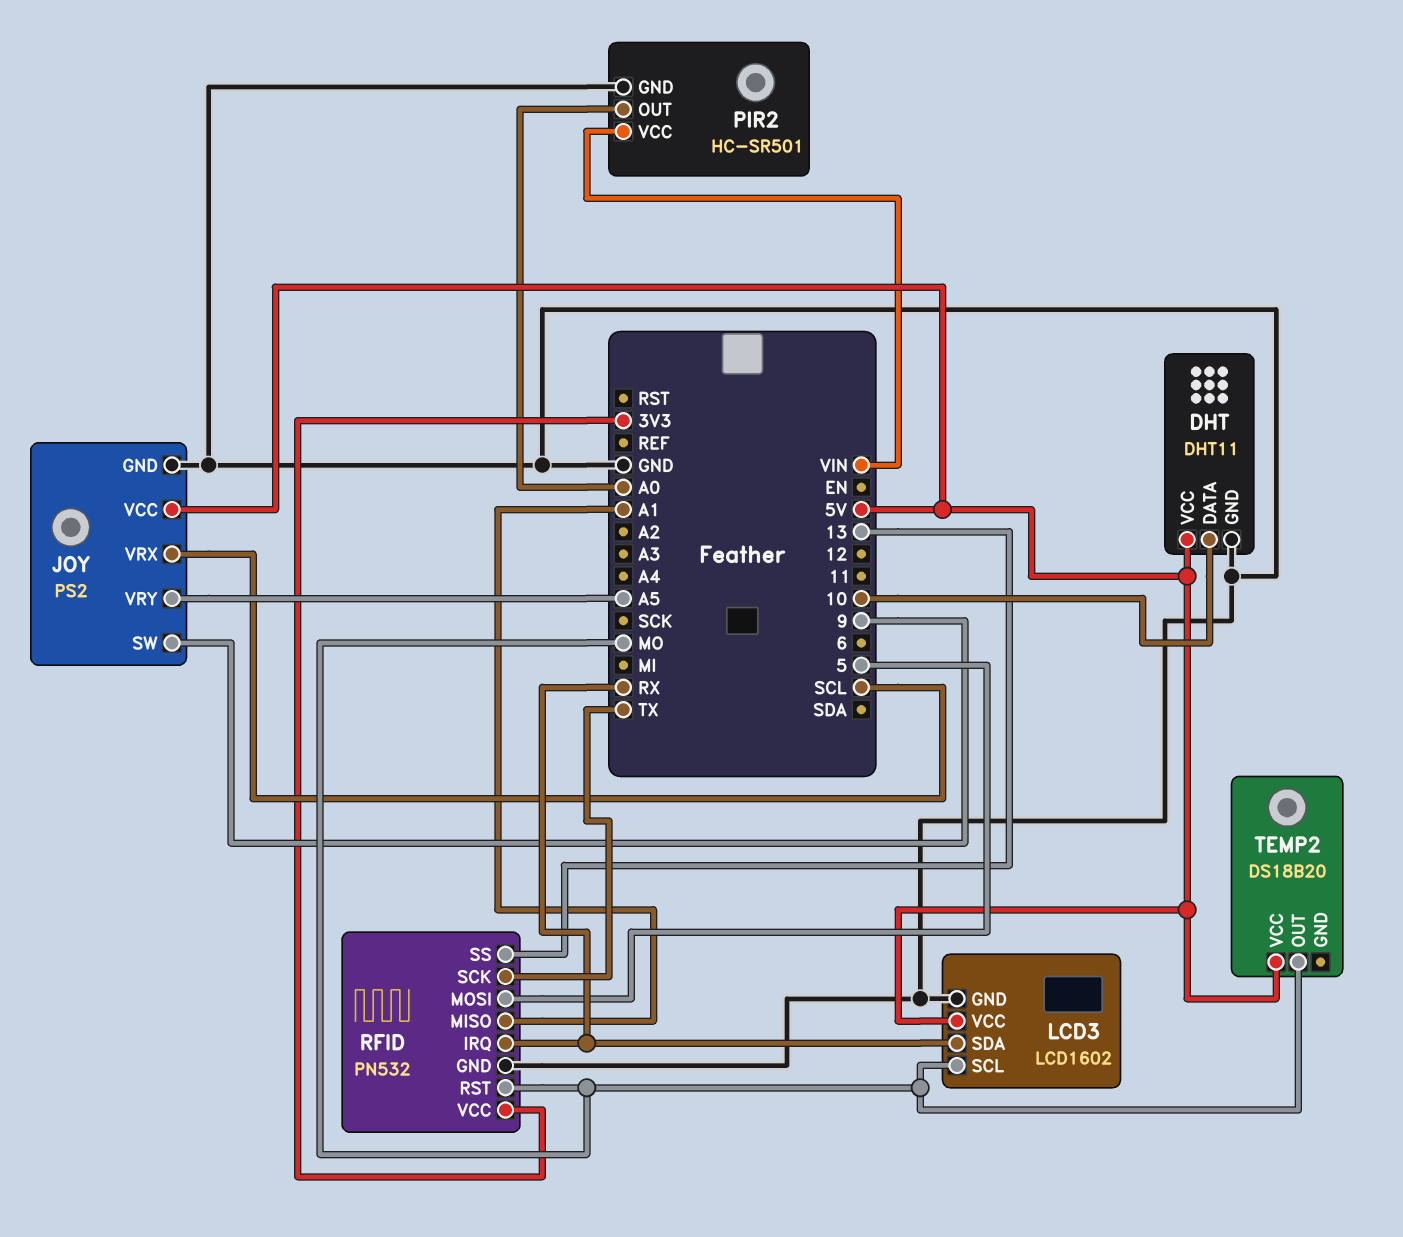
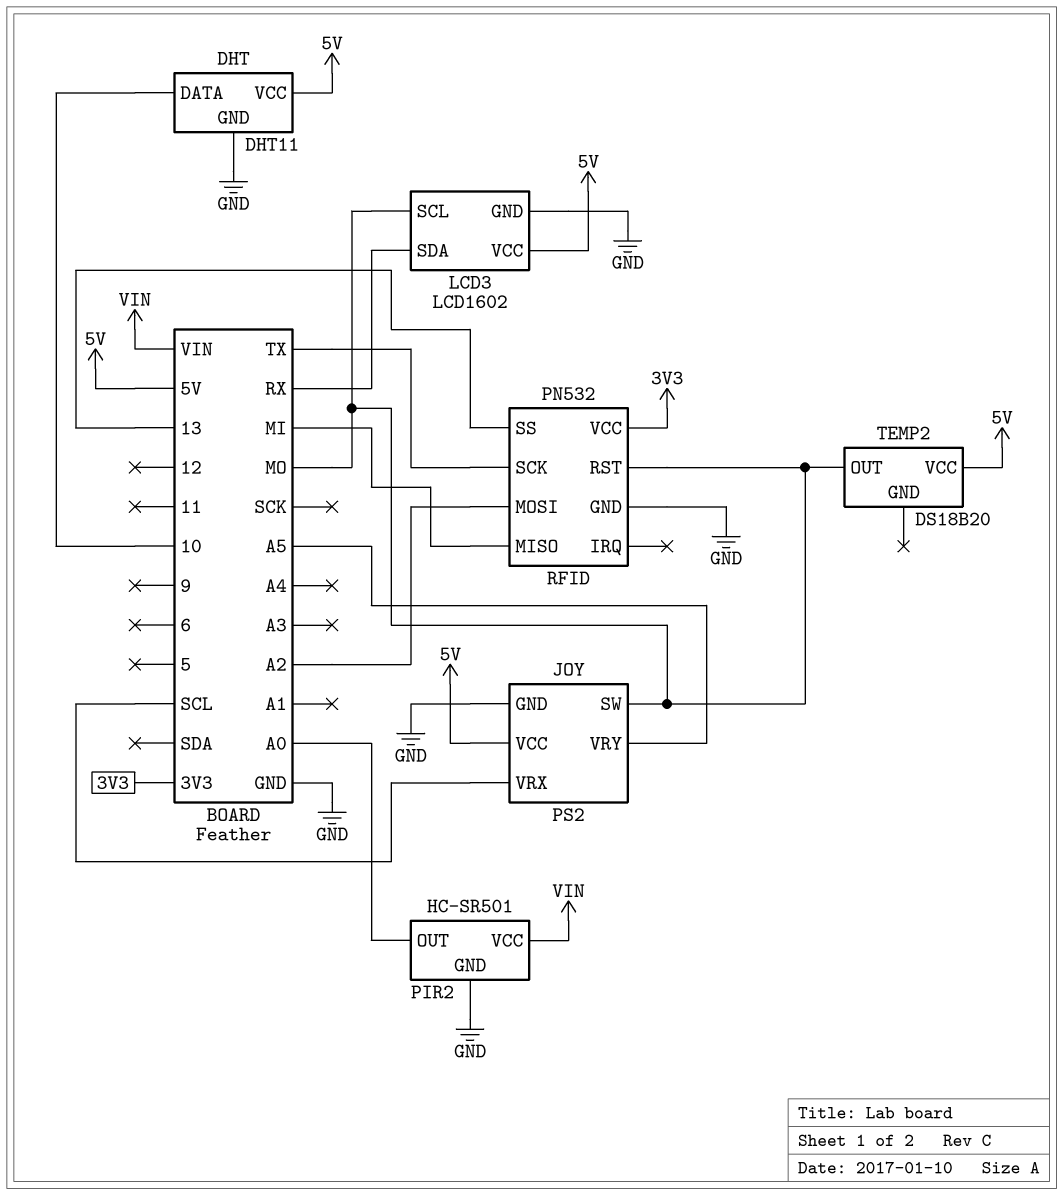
JOY pin SW: 9 -> MO
RFID pin IRQ: RX -> none
RFID pin MISO: A1 -> MI
RFID pin MOSI: 5 -> A2

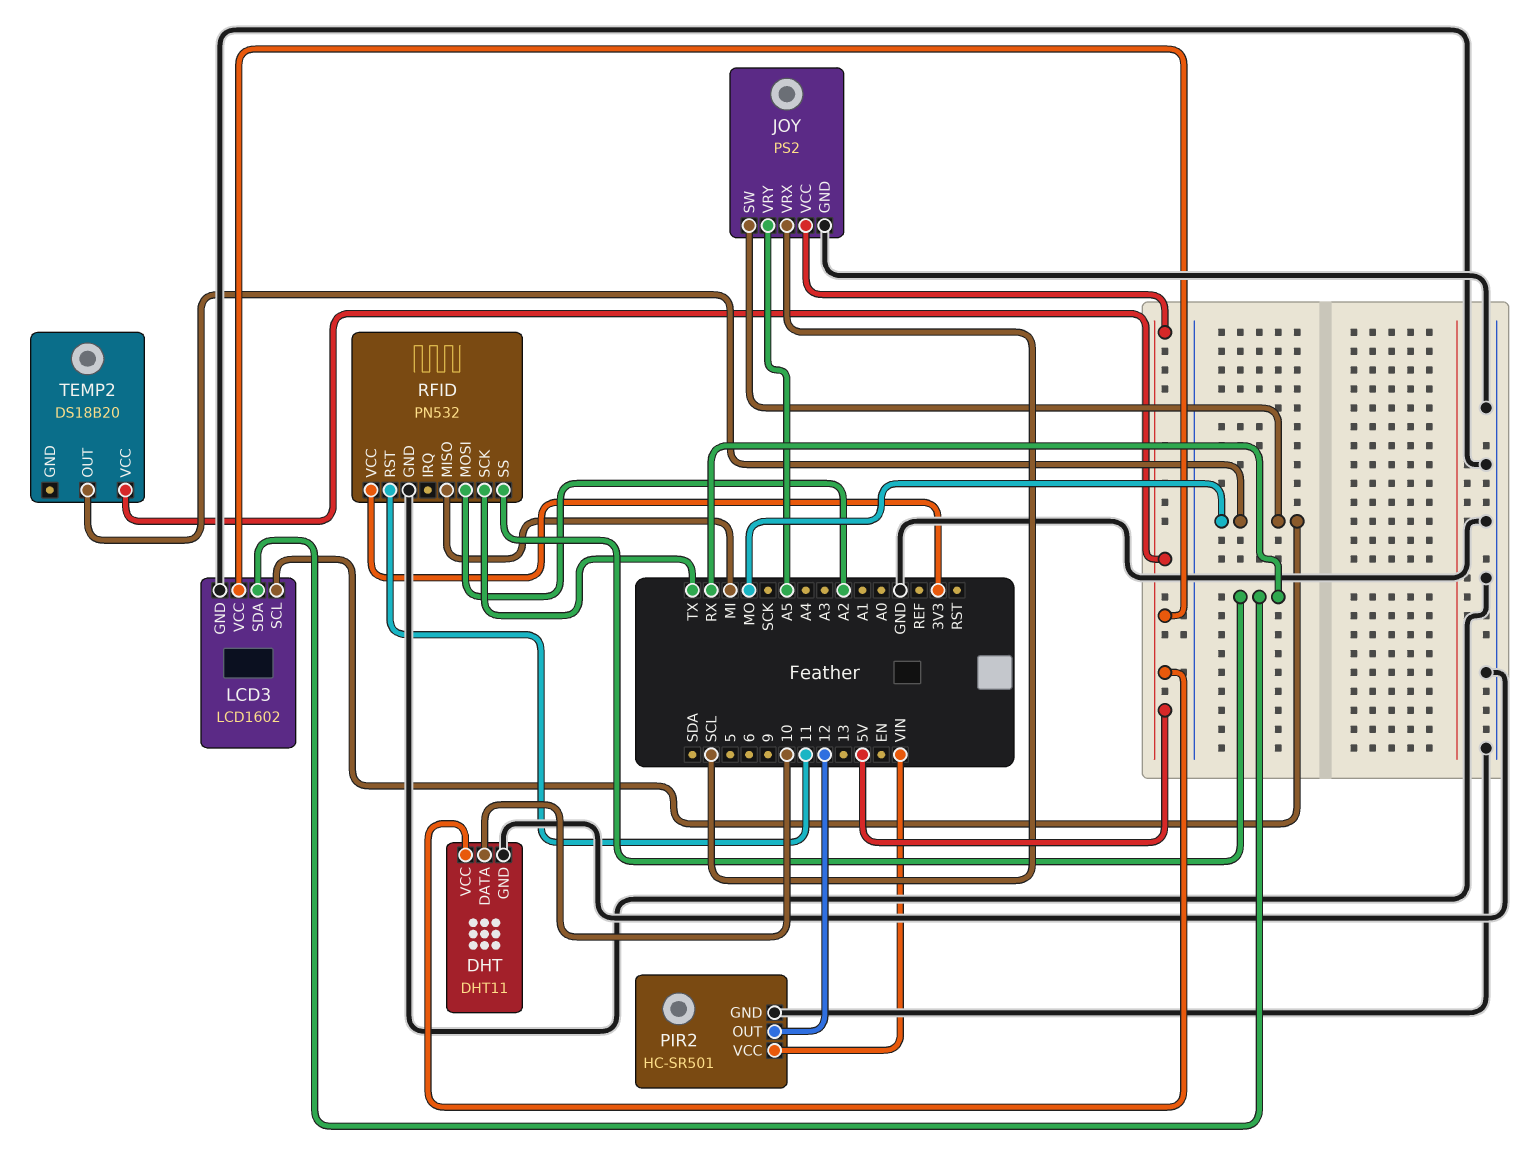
PIR2 pin OUT: A0 -> 12
RFID pin RST: MO -> 11
RFID pin SS: 13 -> RX

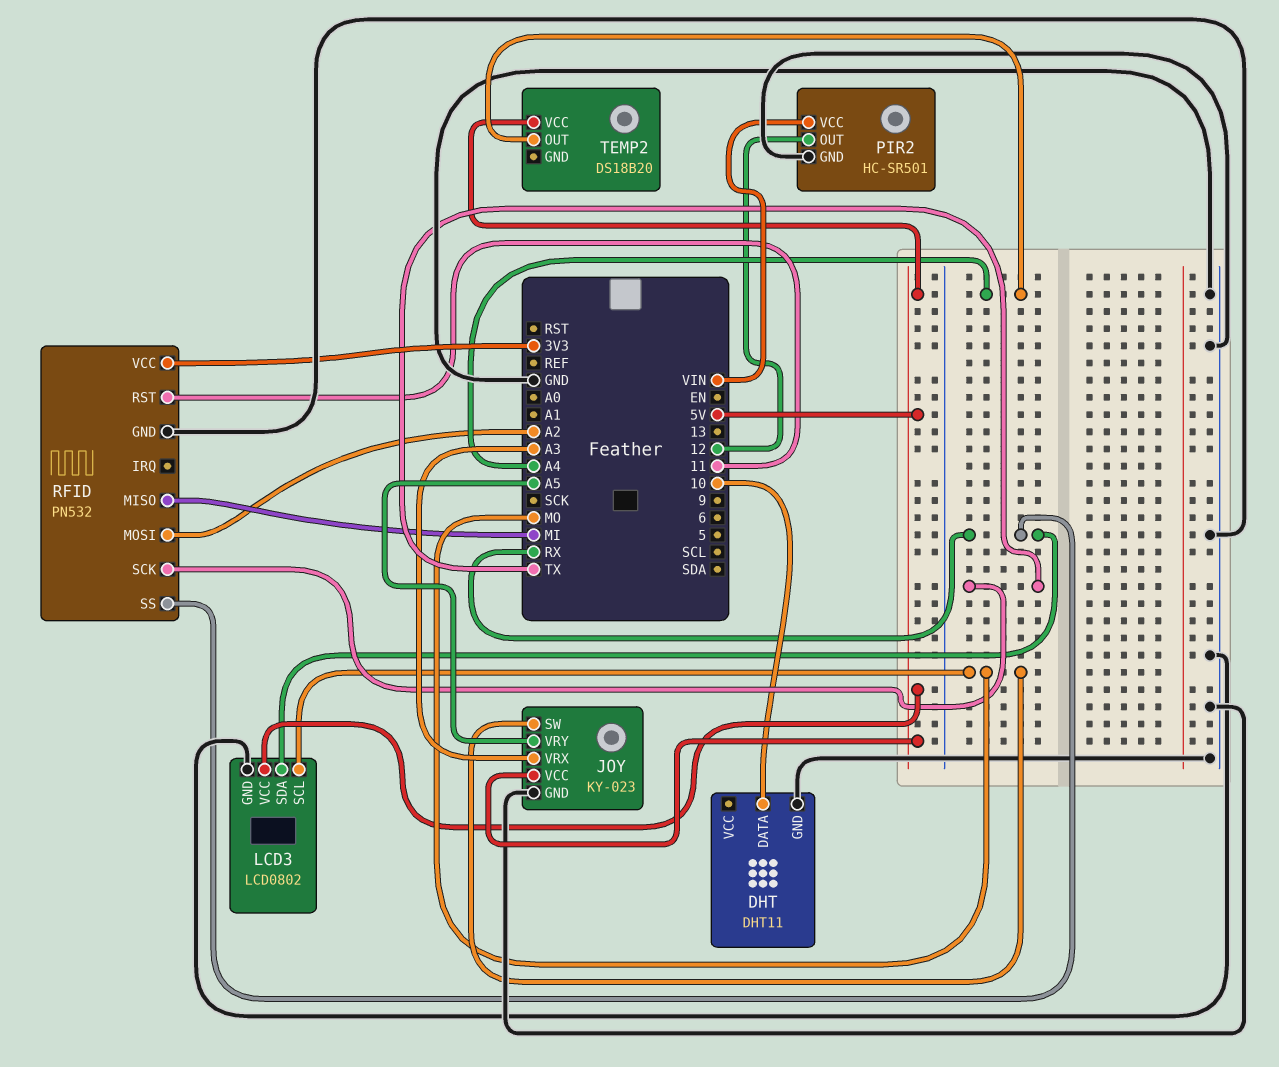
DHT pin VCC: 5V -> none
JOY: PS2 -> KY-023
JOY pin VRX: SCL -> A3
LCD3: LCD1602 -> LCD0802
TEMP2 pin OUT: MO -> A4

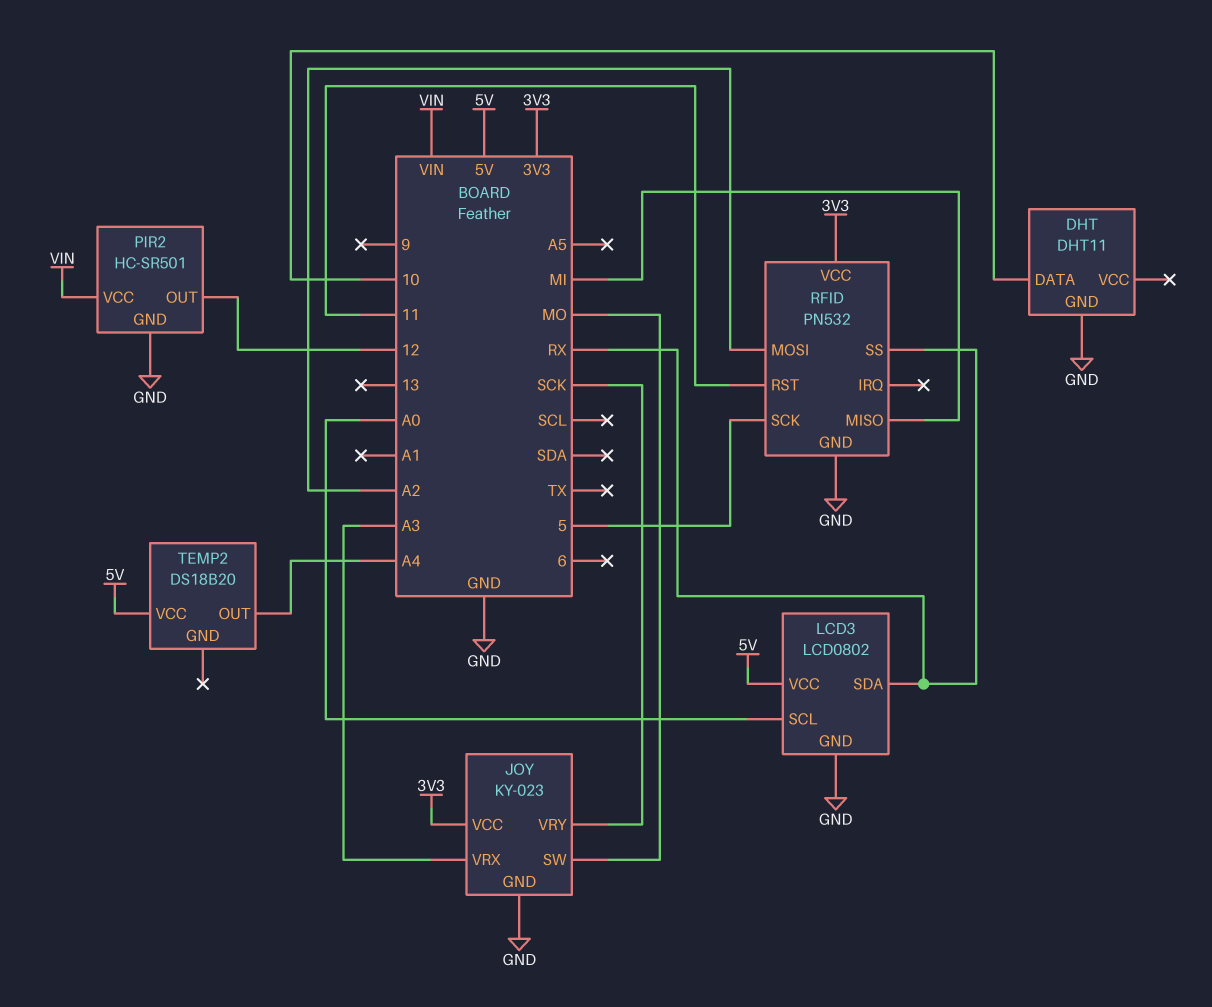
JOY pin VCC: 5V -> 3V3
JOY pin VRY: A5 -> SCK
LCD3 pin SCL: MO -> A0
RFID pin SCK: TX -> 5

